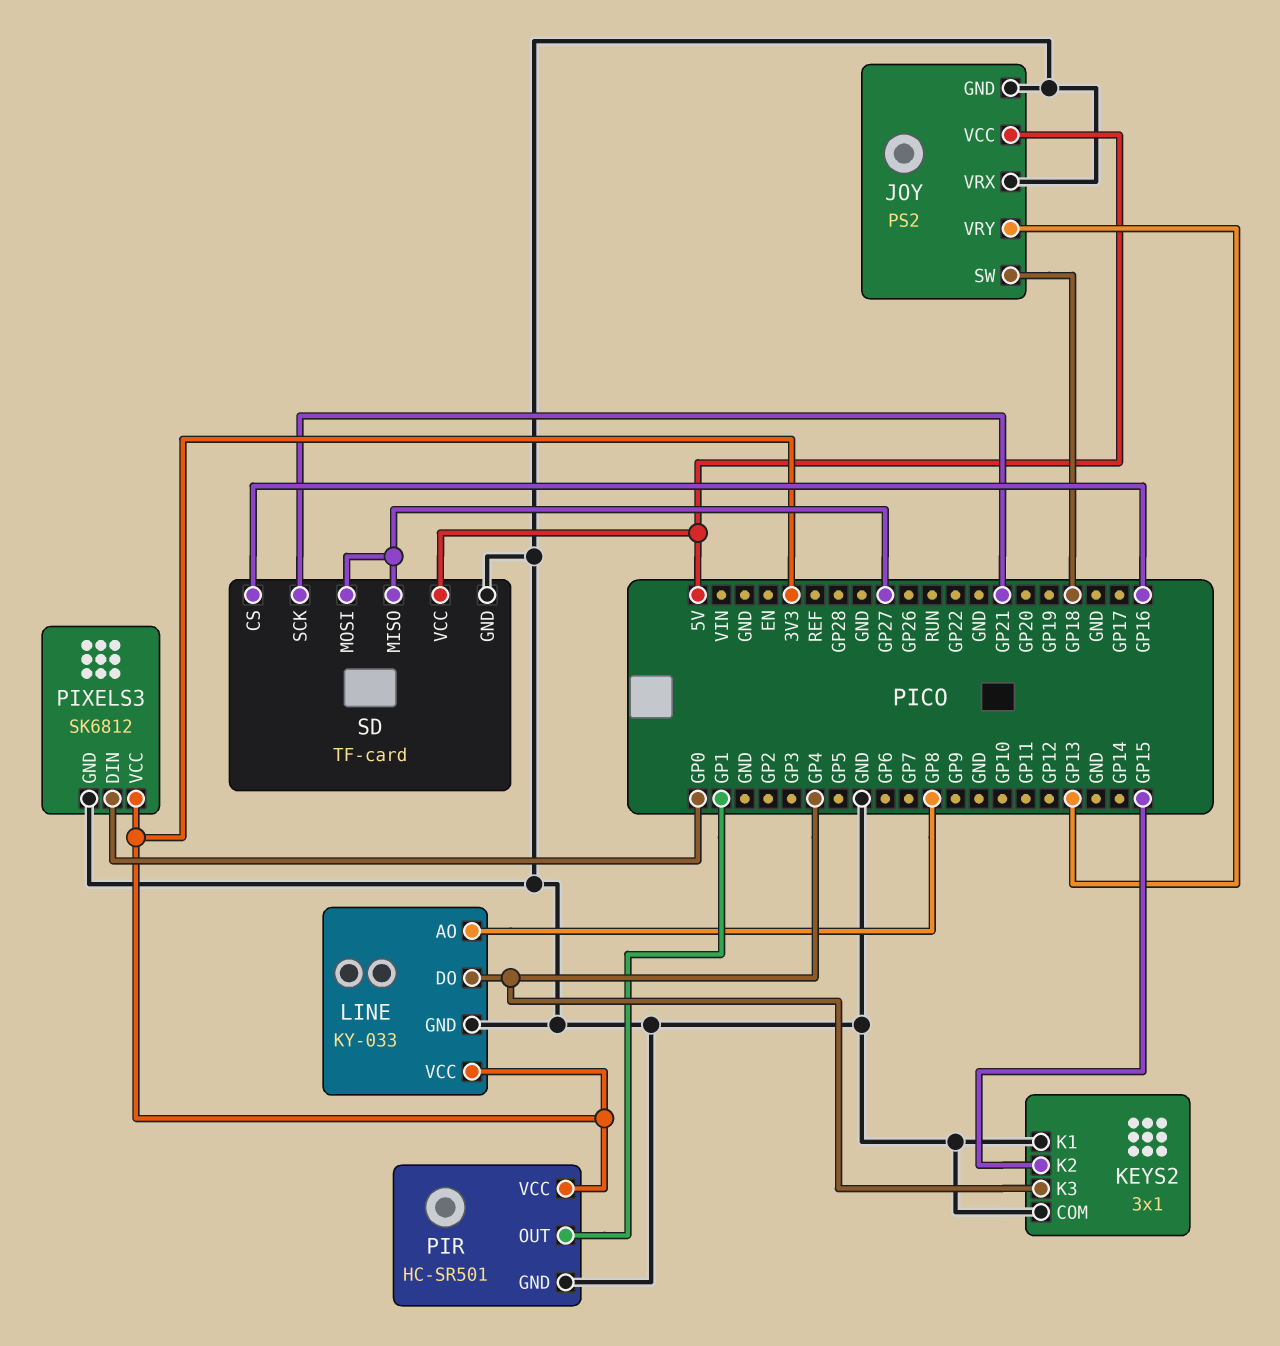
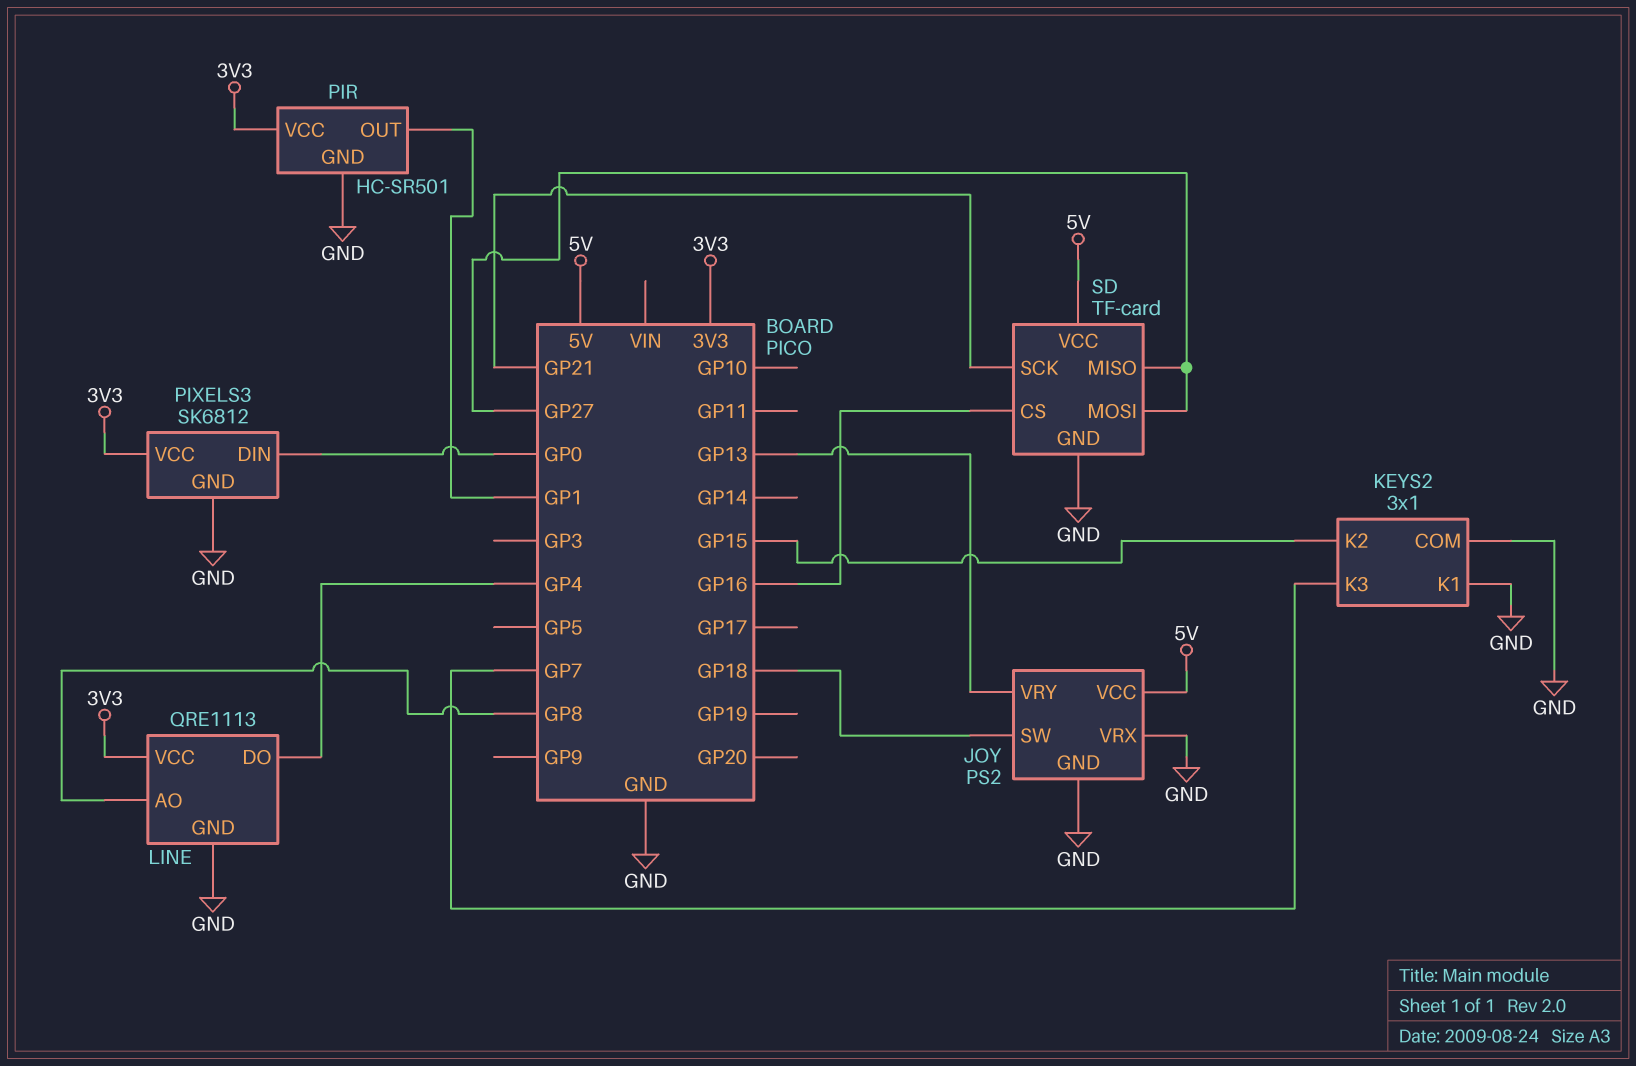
KEYS2 pin K3: GP4 -> GP7
LINE: KY-033 -> QRE1113

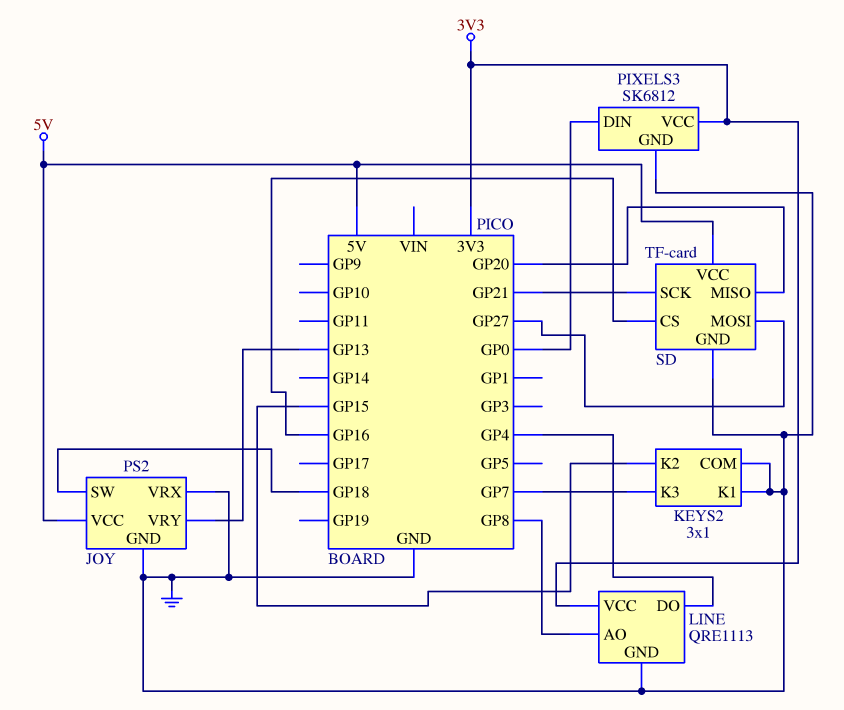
PIR: HC-SR501 -> none
PIR pin GND: GND -> none
PIR pin OUT: GP1 -> none
PIR pin VCC: 3V3 -> none
SD pin MISO: GP27 -> GP20

